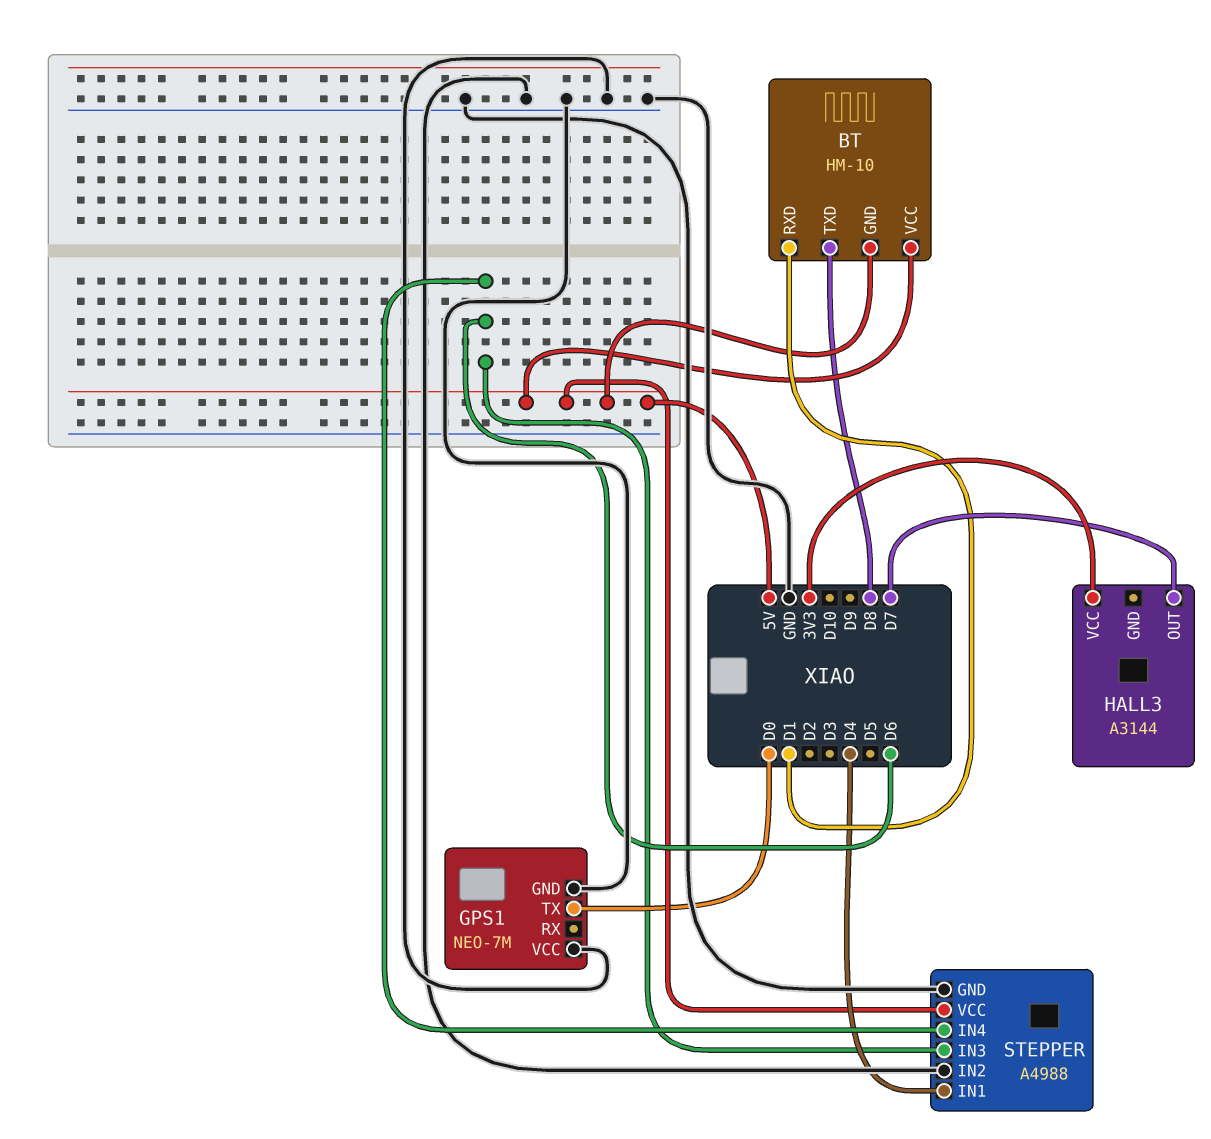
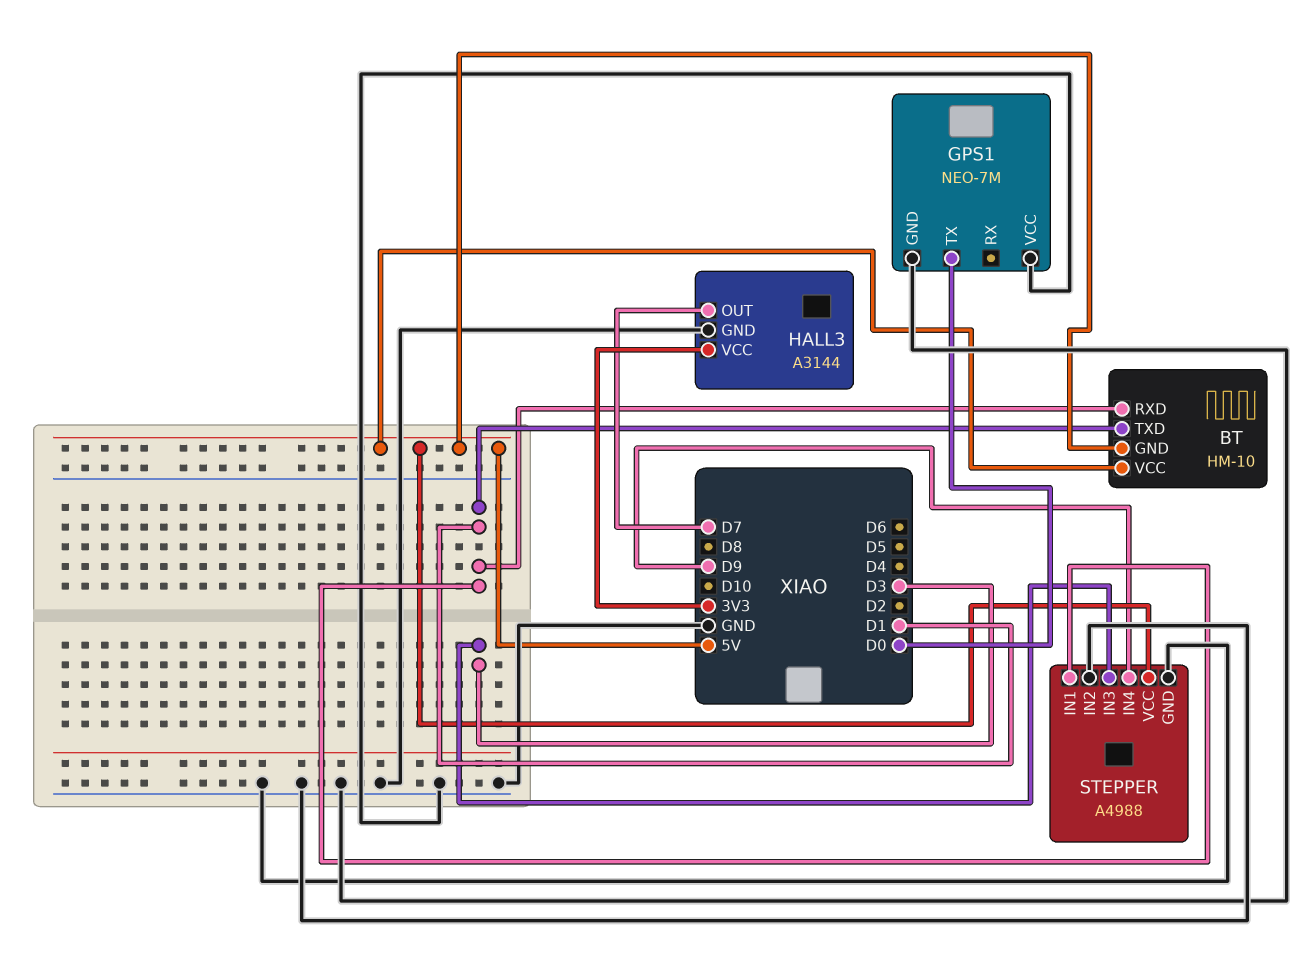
BT pin TXD: D8 -> D1
HALL3 pin GND: none -> GND
STEPPER pin IN1: D4 -> D1
STEPPER pin IN3: D6 -> D3
STEPPER pin IN4: D6 -> D9

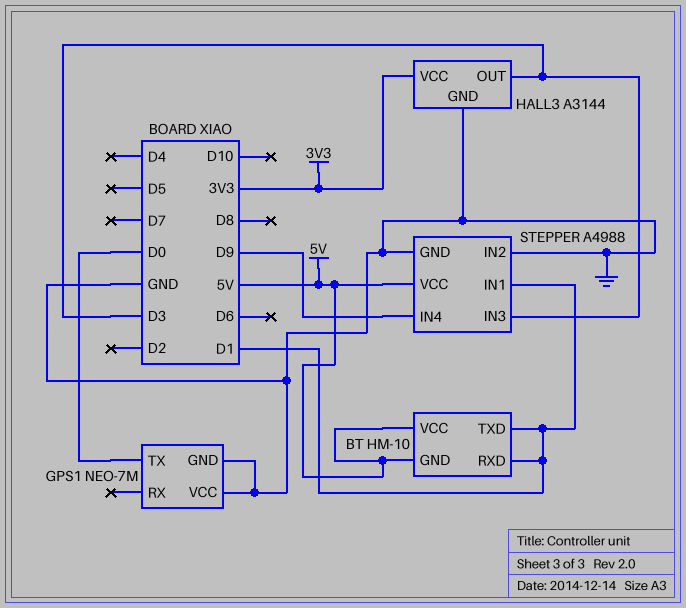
HALL3 pin OUT: D7 -> D3

